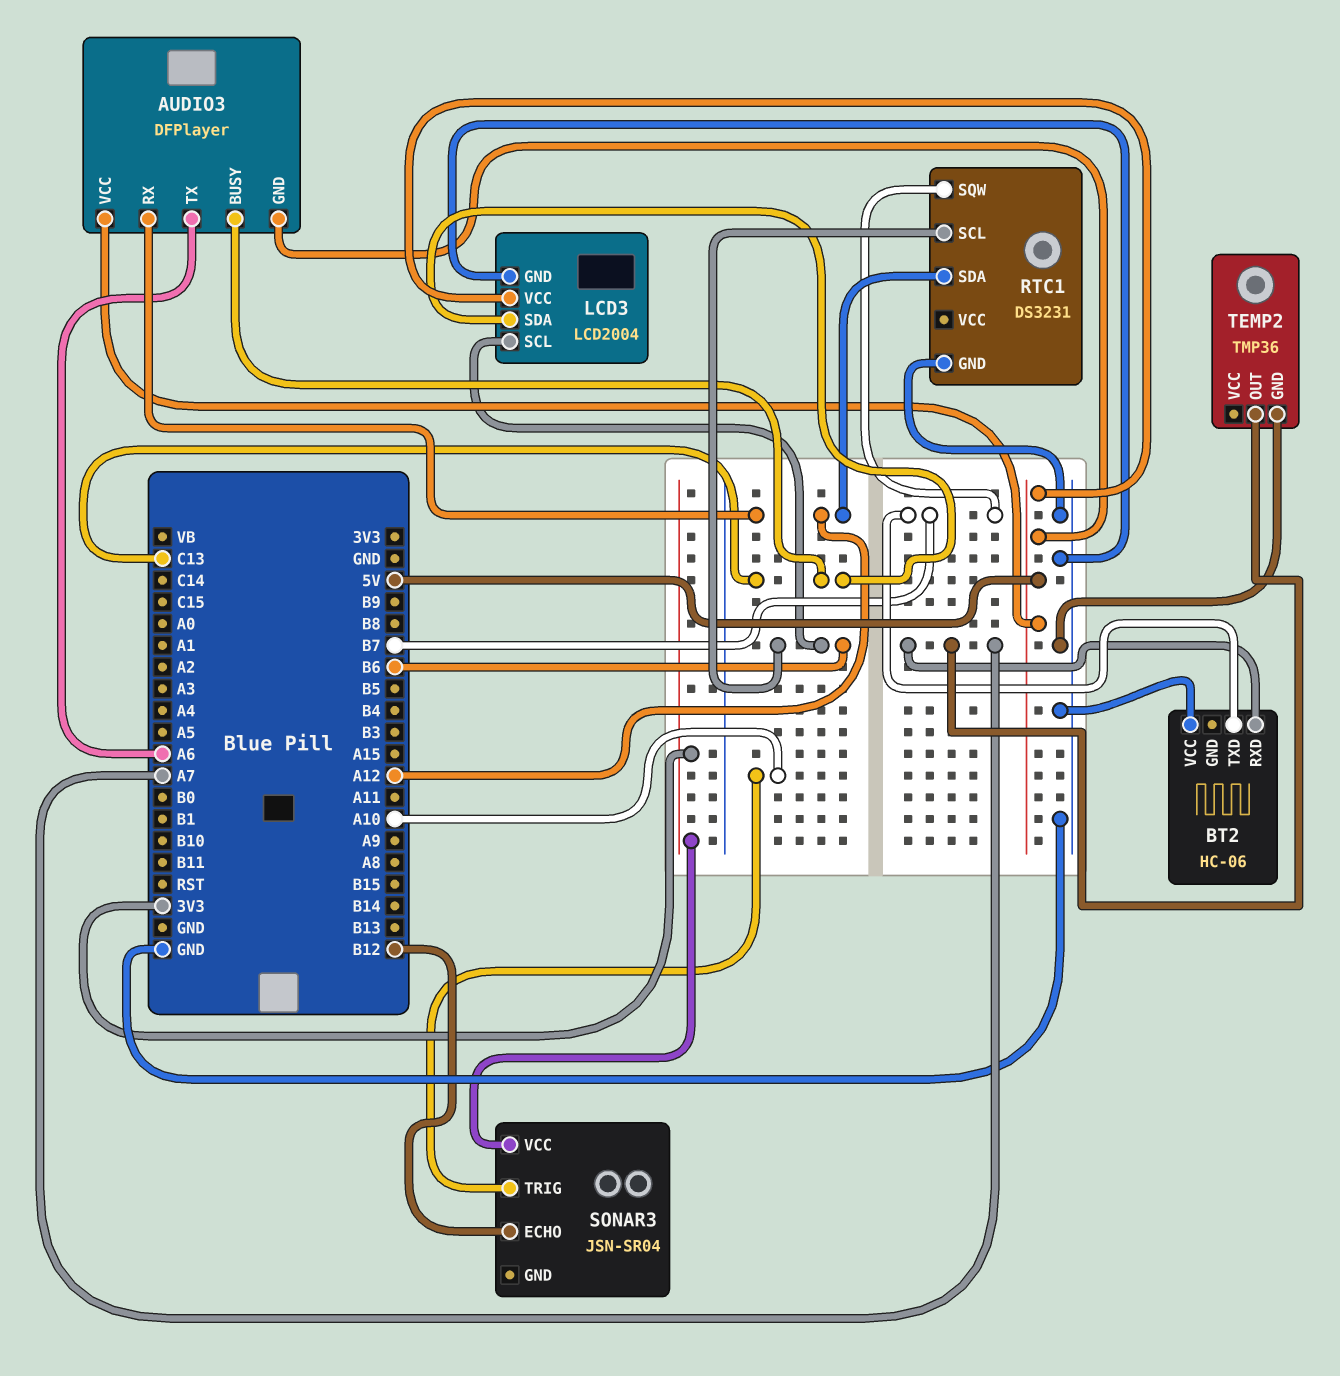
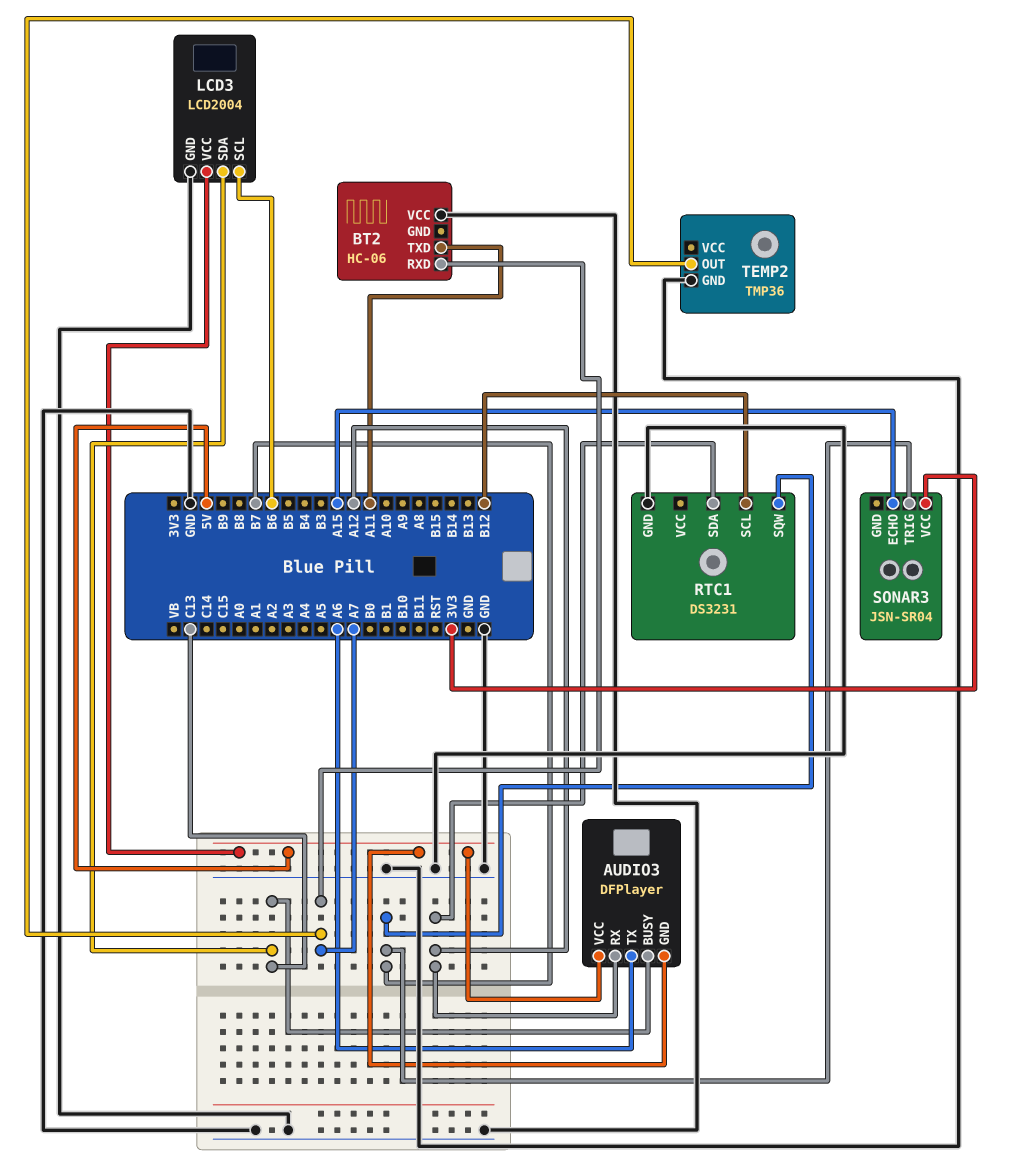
BT2 pin TXD: B7 -> A11
RTC1 pin SCL: B6 -> B12
SONAR3 pin ECHO: B12 -> A15
SONAR3 pin TRIG: A10 -> B7

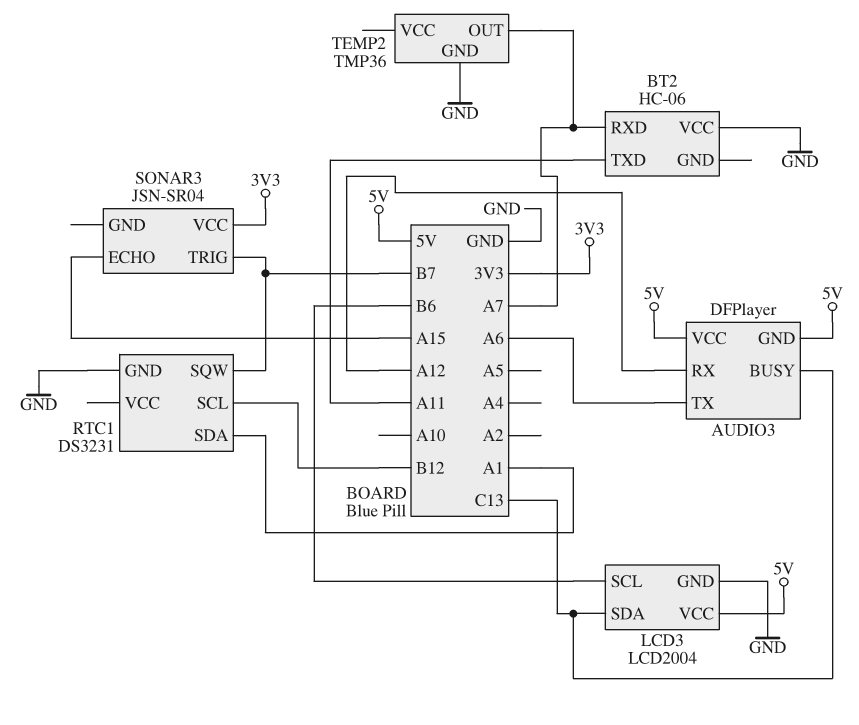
RTC1 pin SDA: A12 -> A1

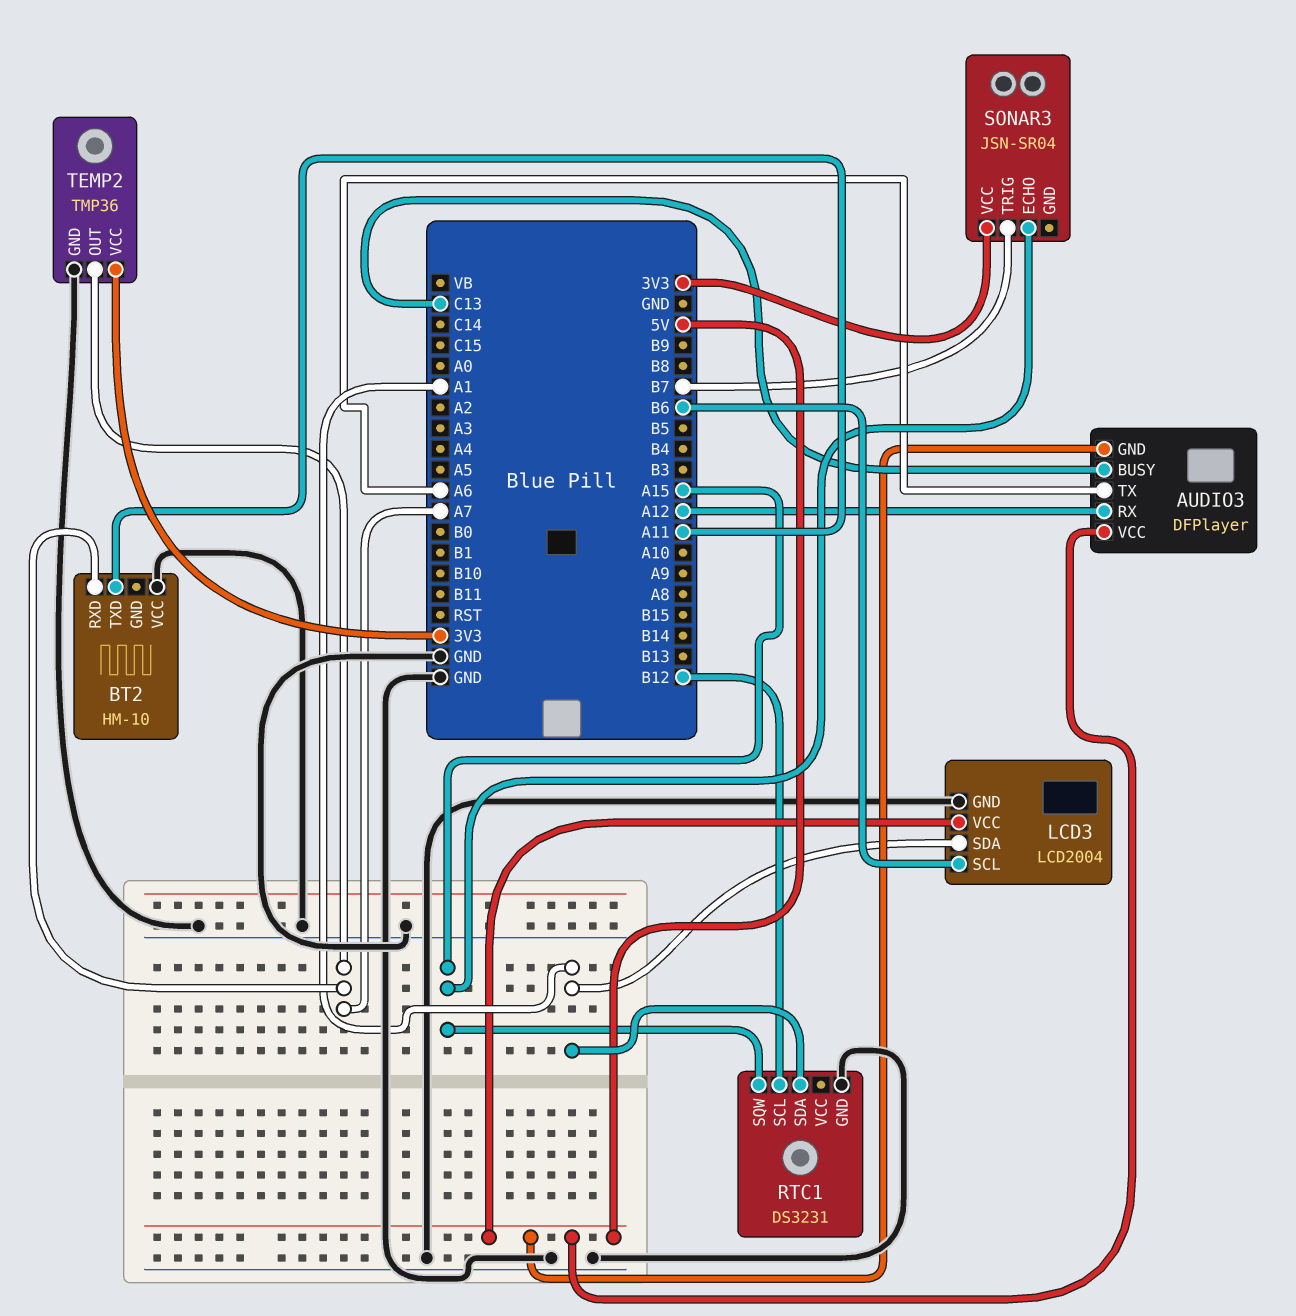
BT2: HC-06 -> HM-10
LCD3 pin SDA: C13 -> A1
RTC1 pin SQW: B7 -> A15
TEMP2 pin VCC: none -> 3V3

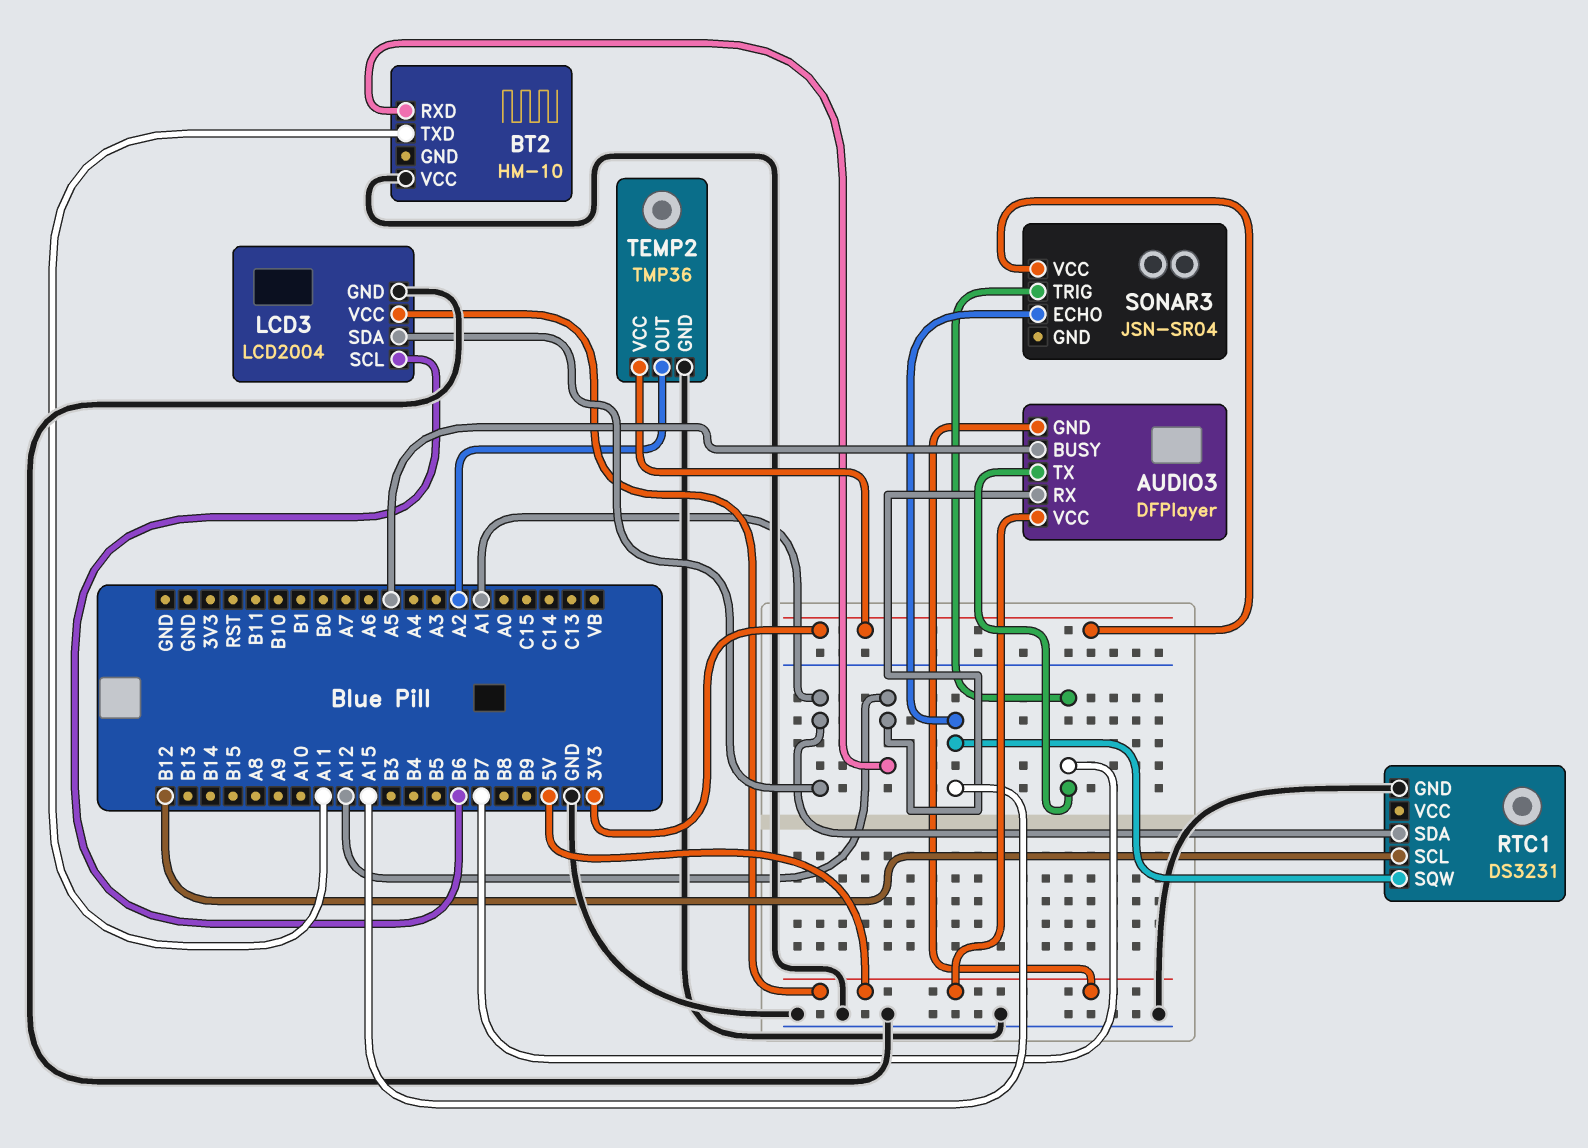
AUDIO3 pin BUSY: C13 -> A5
AUDIO3 pin TX: A6 -> B7
BT2 pin RXD: A7 -> A12
TEMP2 pin OUT: A7 -> A2

